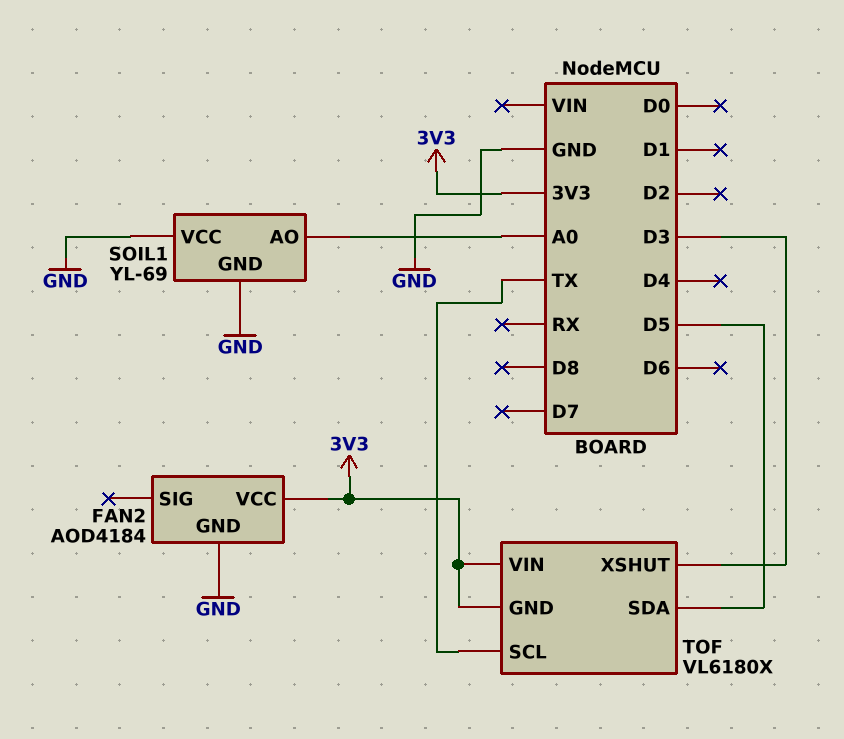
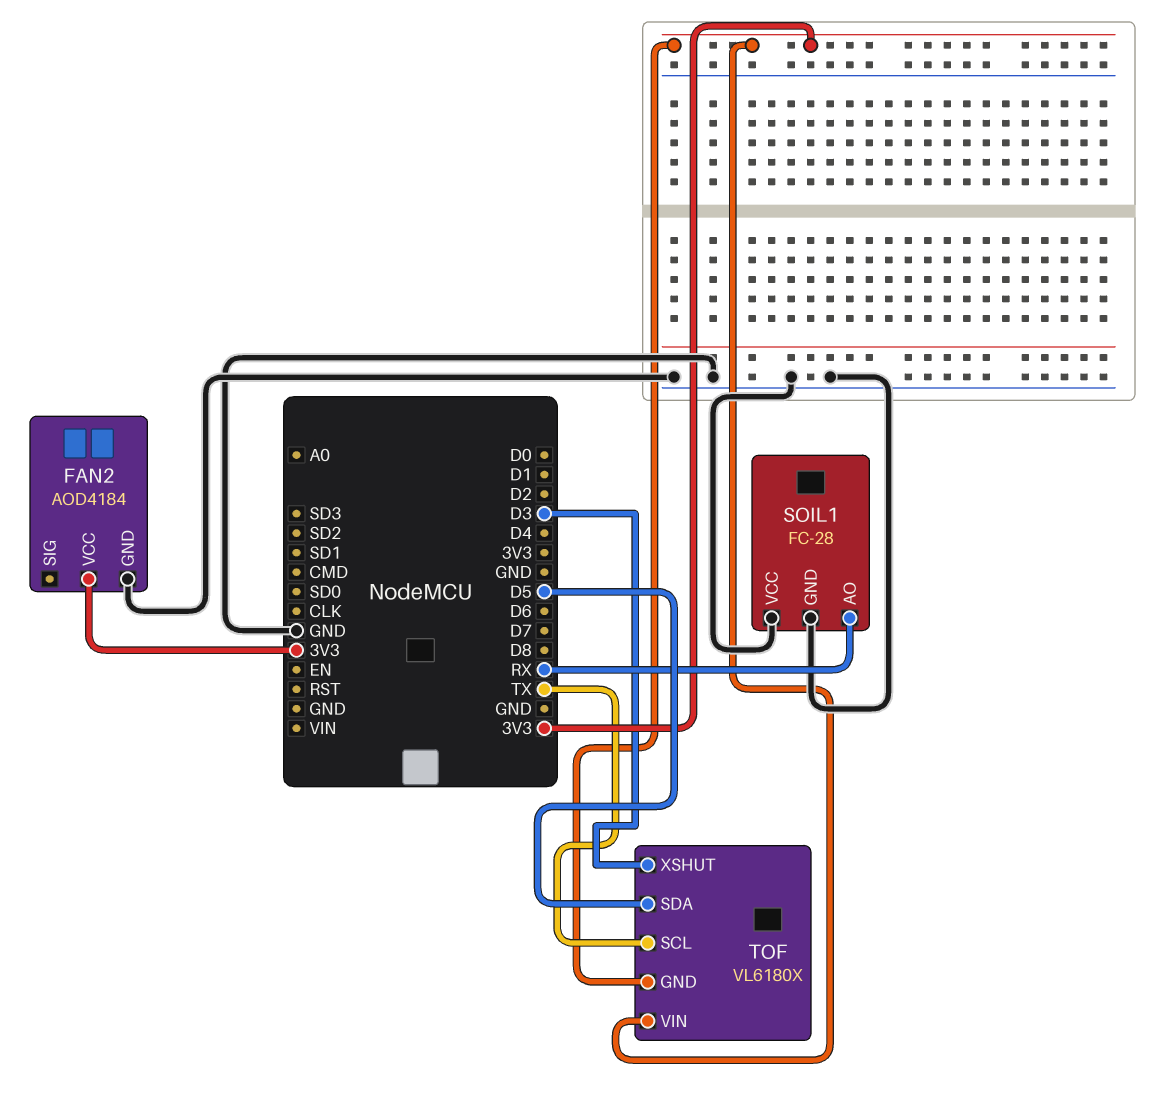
SOIL1: YL-69 -> FC-28
SOIL1 pin AO: A0 -> RX

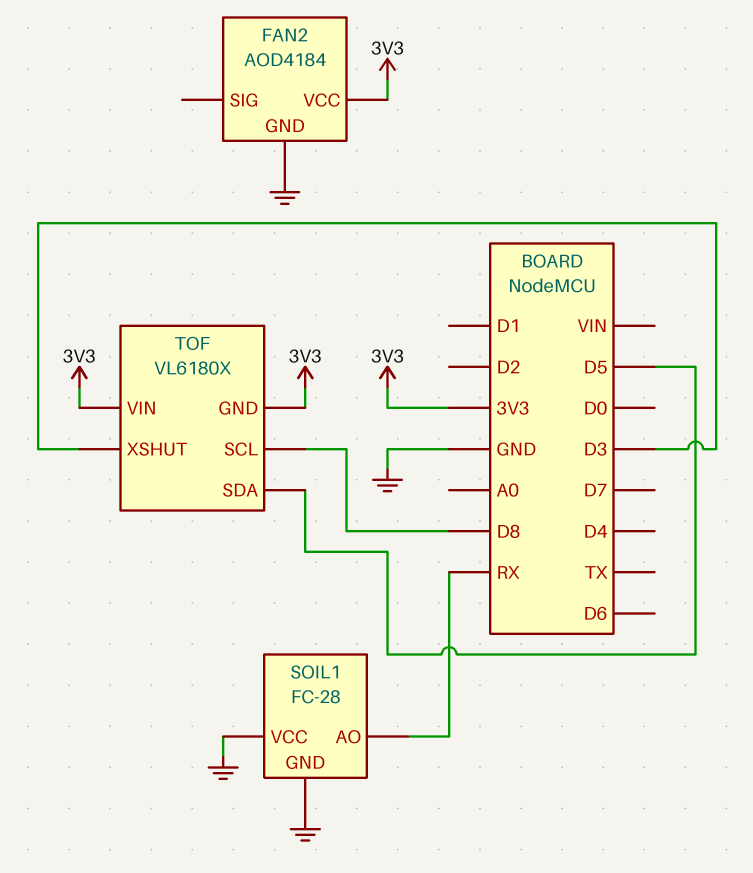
TOF pin SCL: TX -> D8

